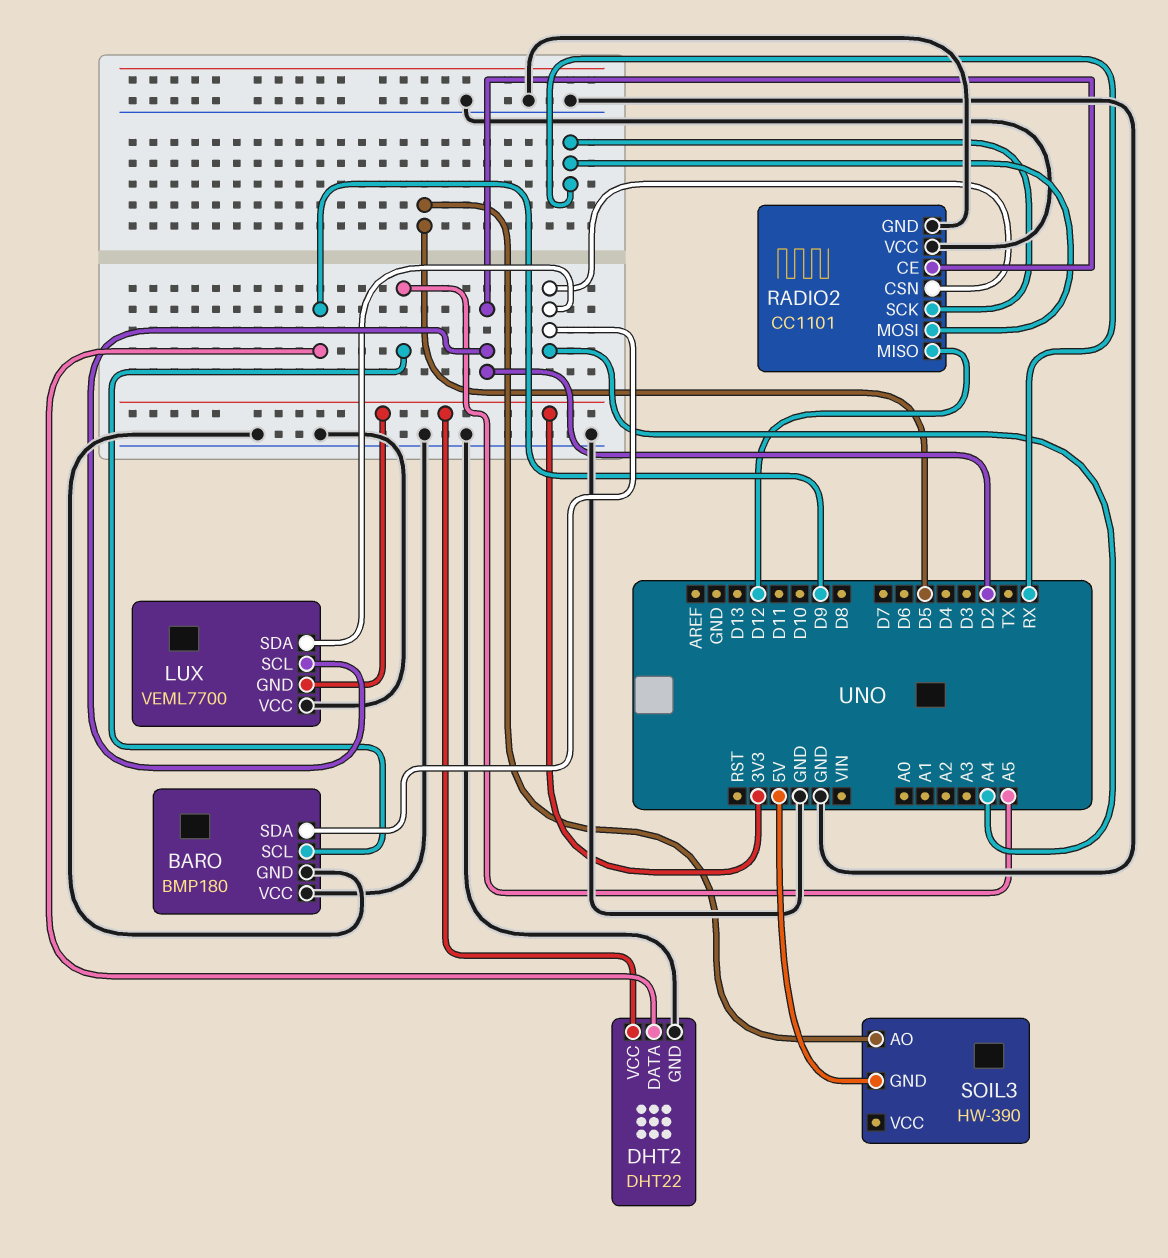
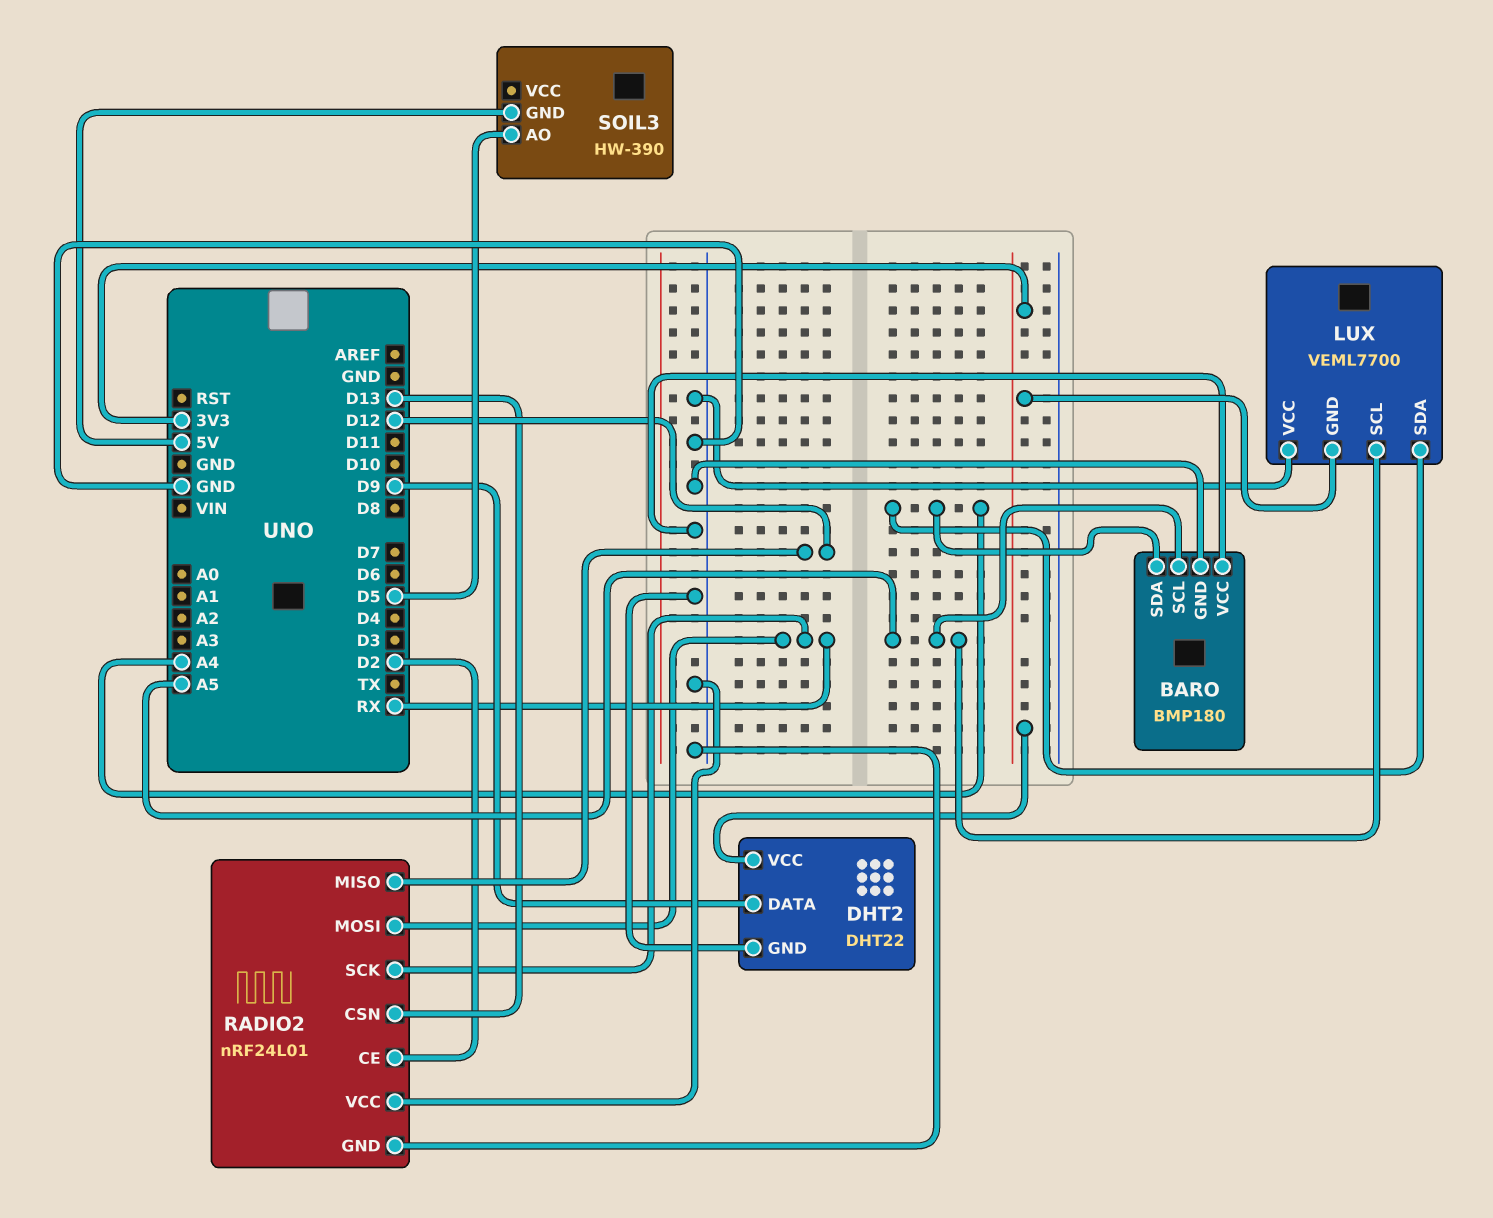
LUX pin SCL: D2 -> A5
RADIO2: CC1101 -> nRF24L01
RADIO2 pin CSN: A4 -> D13

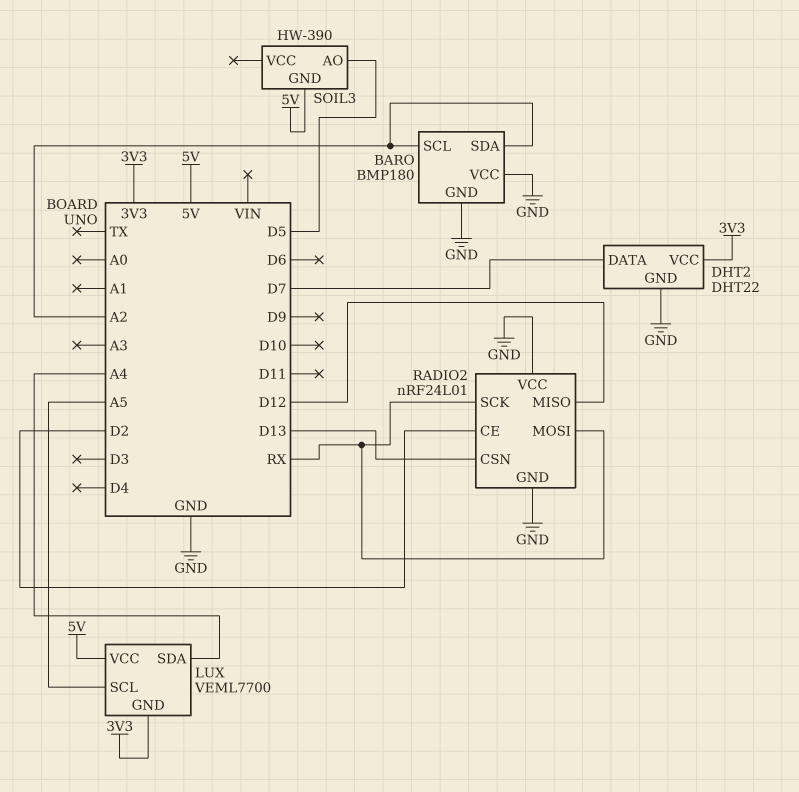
BARO pin SCL: A5 -> A2
BARO pin SDA: A4 -> A2
DHT2 pin DATA: D9 -> D7
LUX pin VCC: GND -> 5V

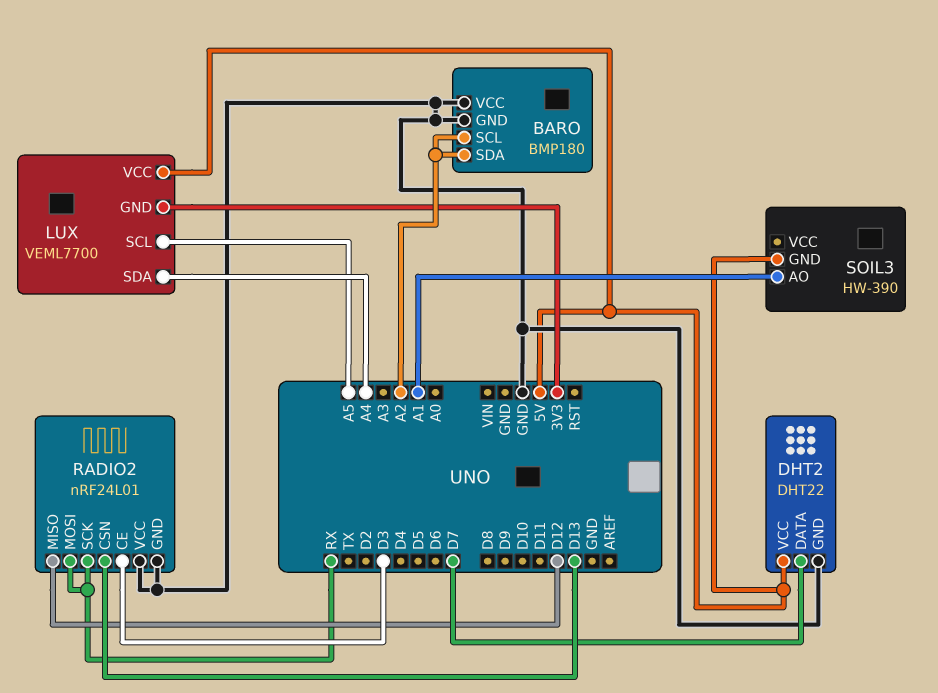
DHT2 pin VCC: 3V3 -> 5V
RADIO2 pin CE: D2 -> D3
SOIL3 pin AO: D5 -> A1

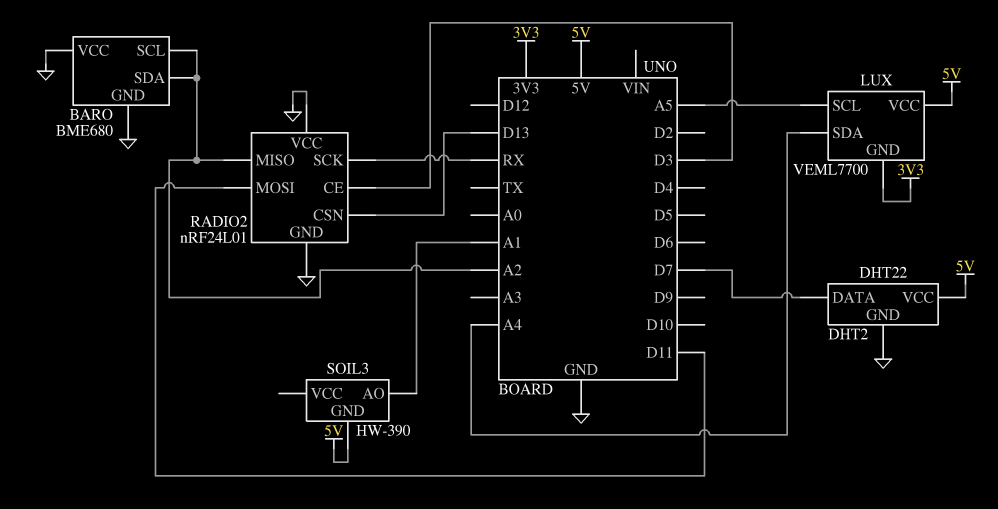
BARO: BMP180 -> BME680
RADIO2 pin MISO: D12 -> A2
RADIO2 pin MOSI: RX -> D11

